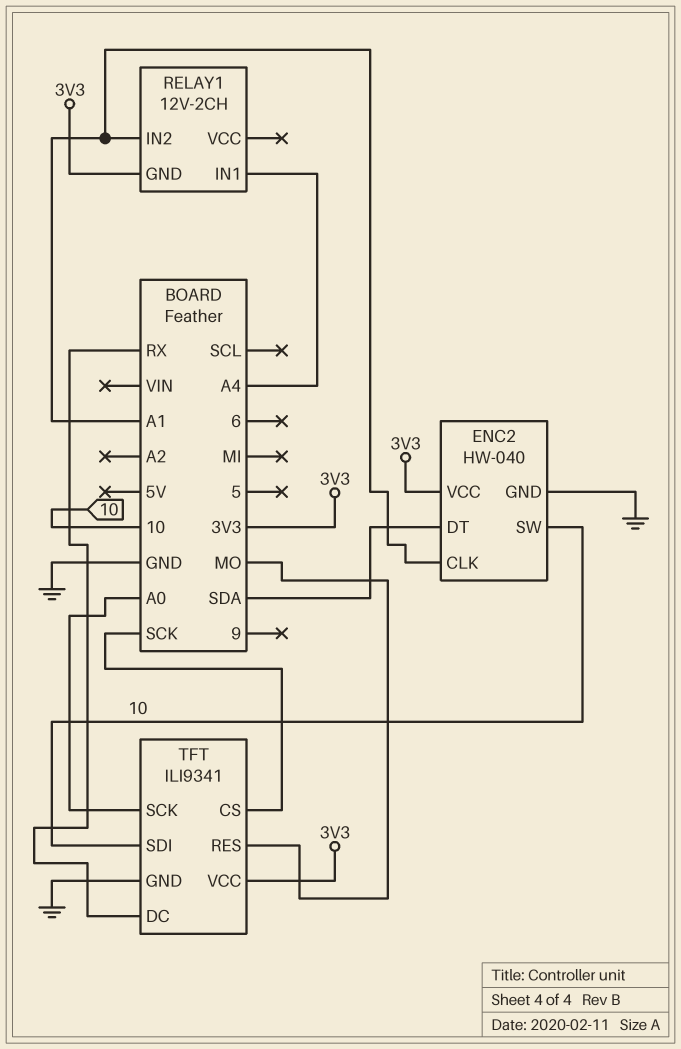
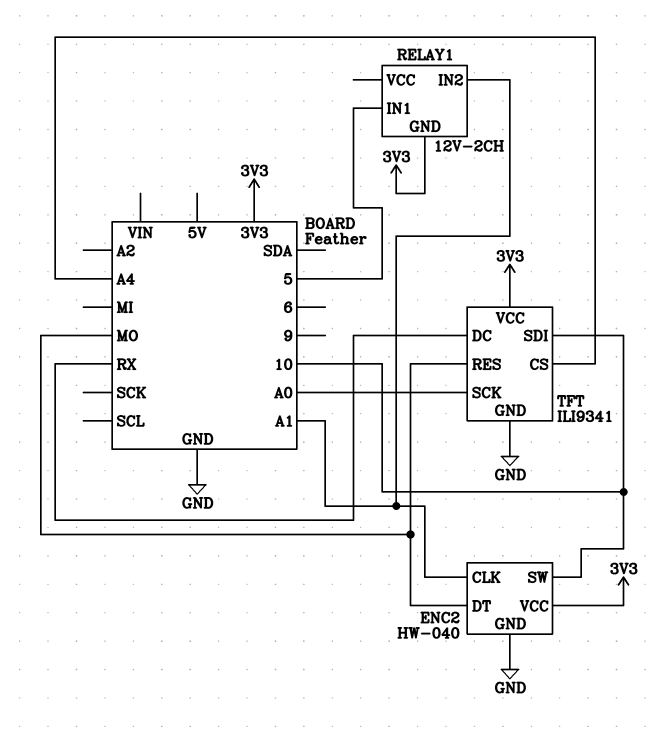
ENC2 pin DT: SDA -> MO
RELAY1 pin IN1: A4 -> 5
TFT pin CS: SCK -> A4

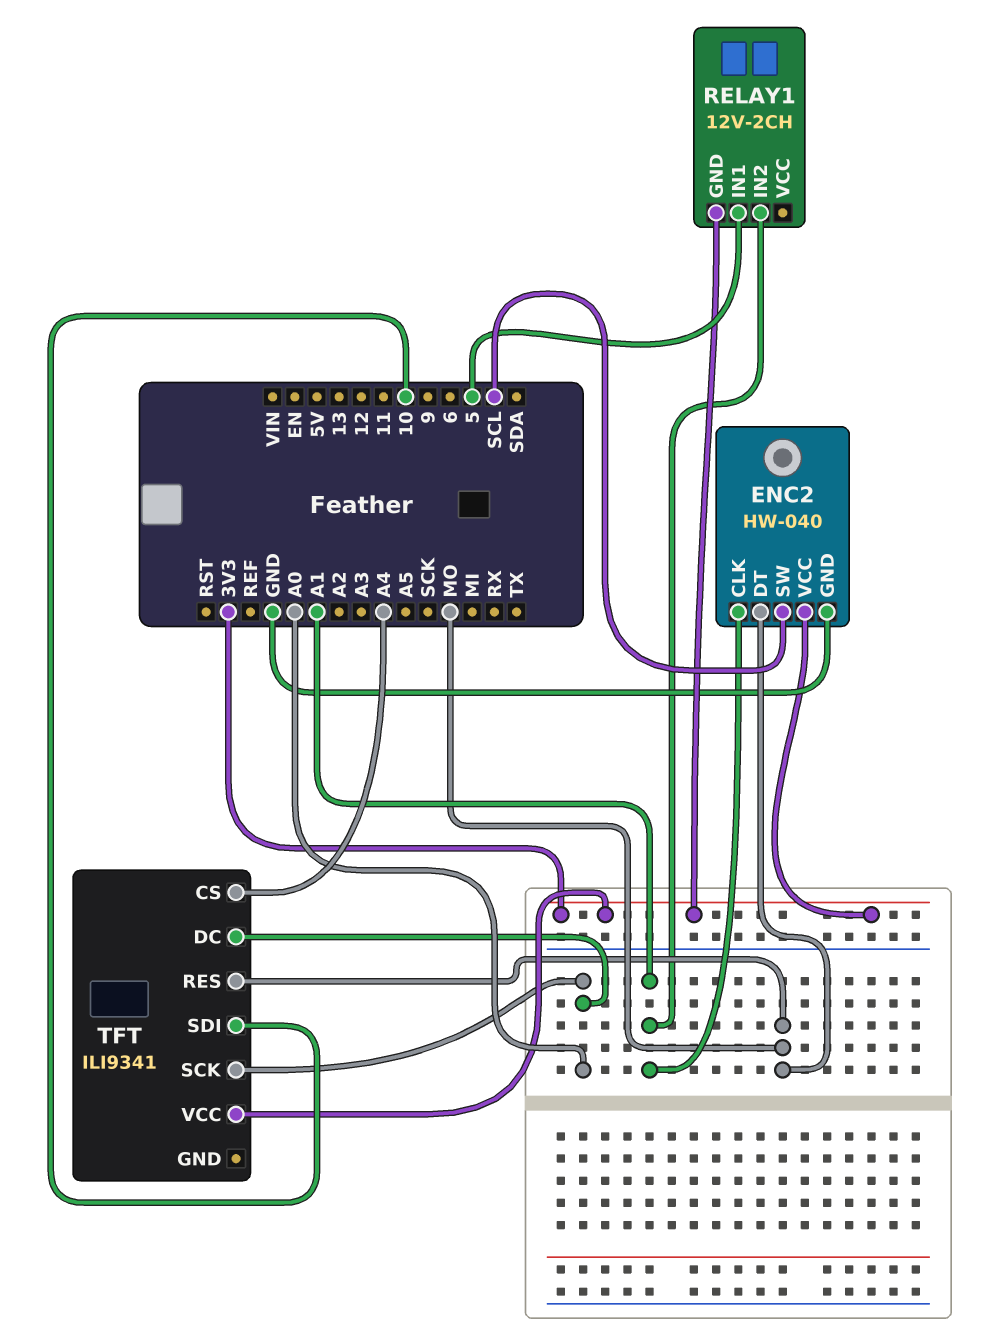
ENC2 pin SW: 10 -> SCL
TFT pin DC: RX -> A0
TFT pin GND: GND -> none

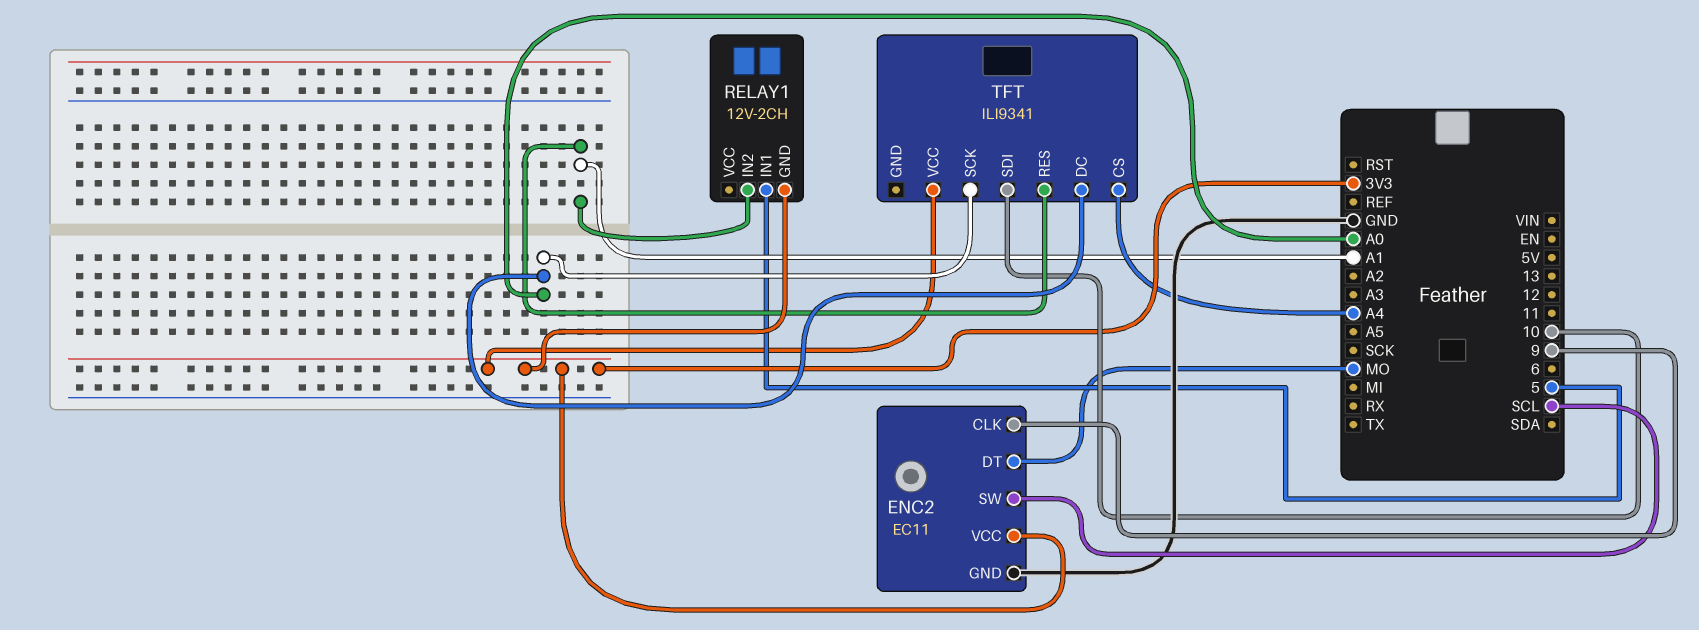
ENC2: HW-040 -> EC11
ENC2 pin CLK: A1 -> 9
TFT pin RES: MO -> A1

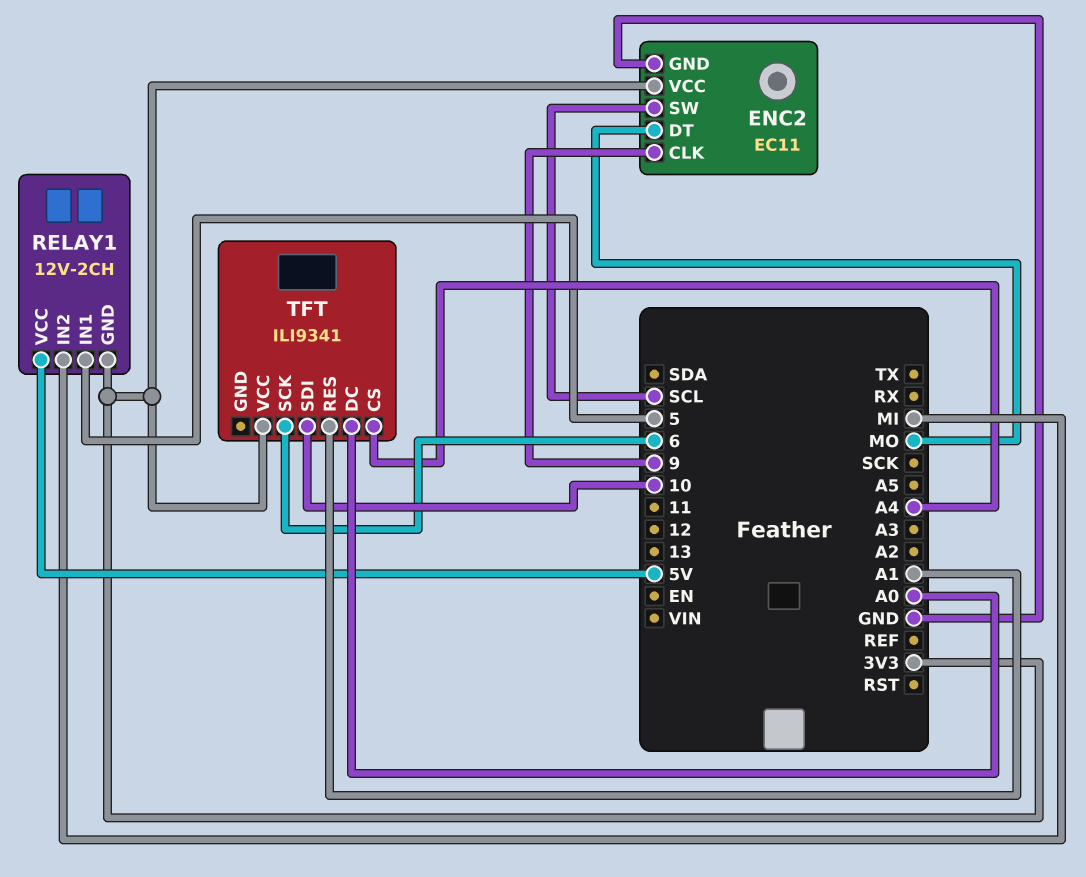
RELAY1 pin IN2: A1 -> MI
RELAY1 pin VCC: none -> 5V
TFT pin SCK: A0 -> 6

